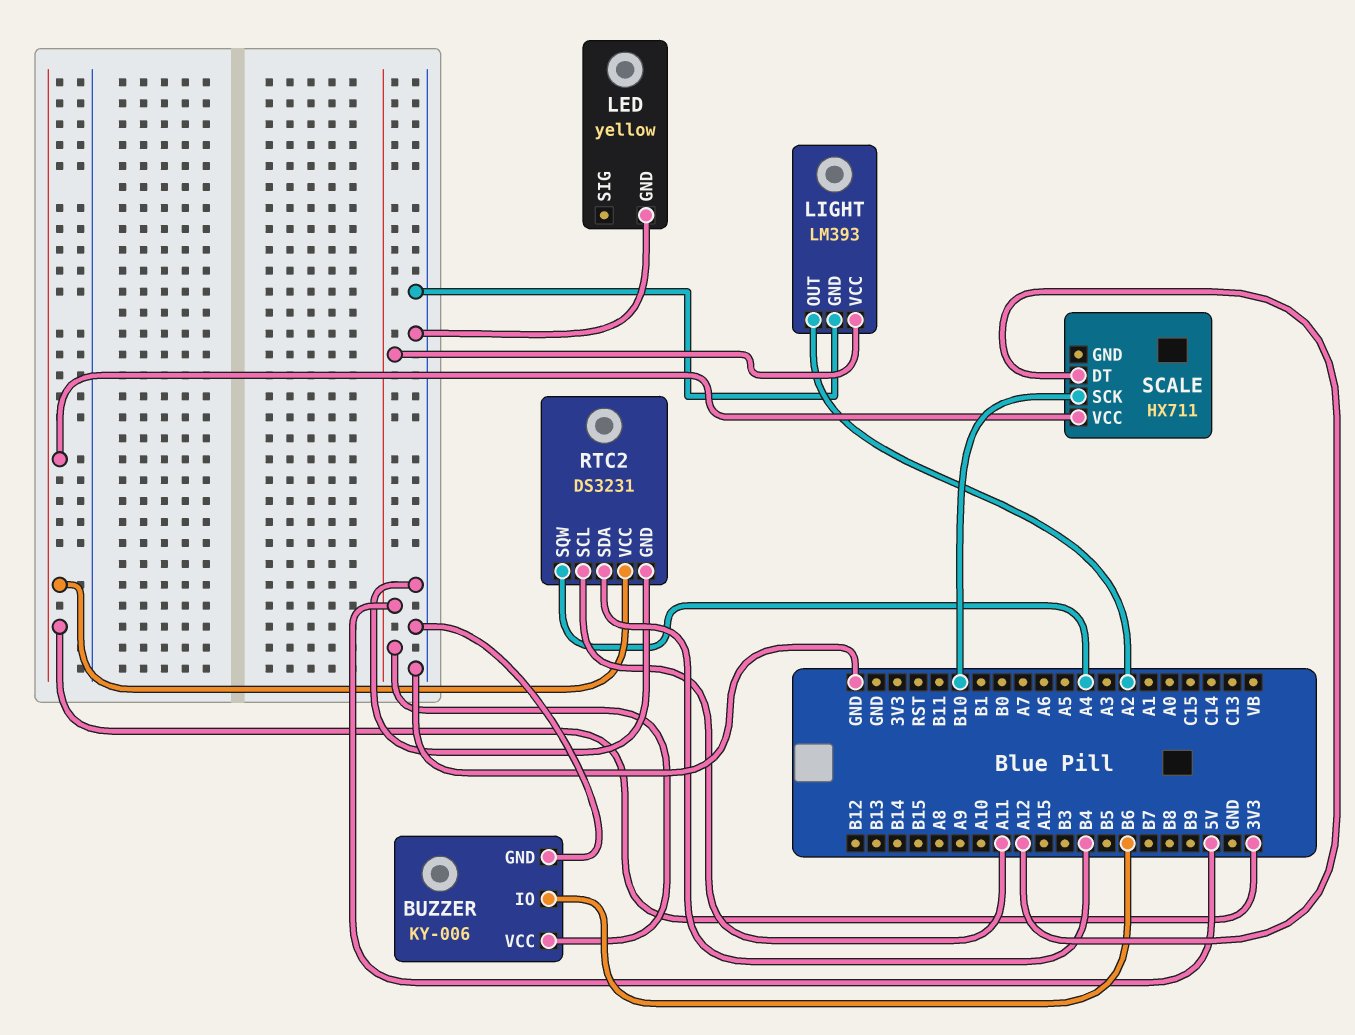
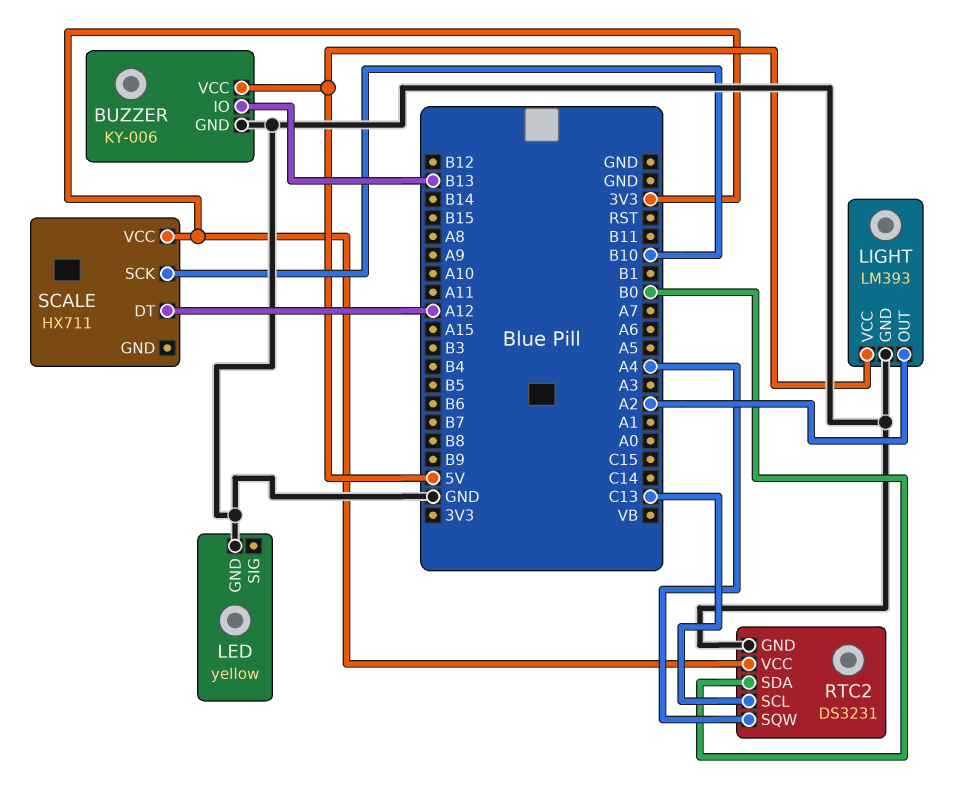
BUZZER pin IO: B6 -> B13
RTC2 pin SCL: A11 -> C13
RTC2 pin SDA: B4 -> B0

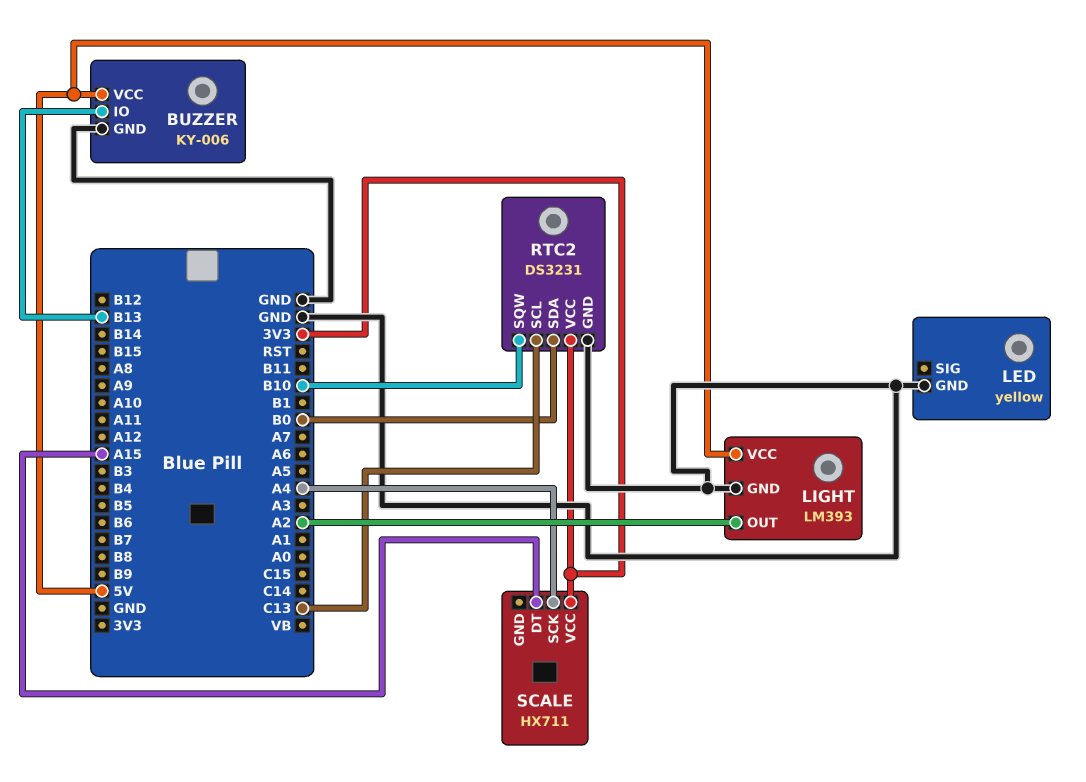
RTC2 pin SQW: A4 -> B10
SCALE pin DT: A12 -> A15
SCALE pin SCK: B10 -> A4

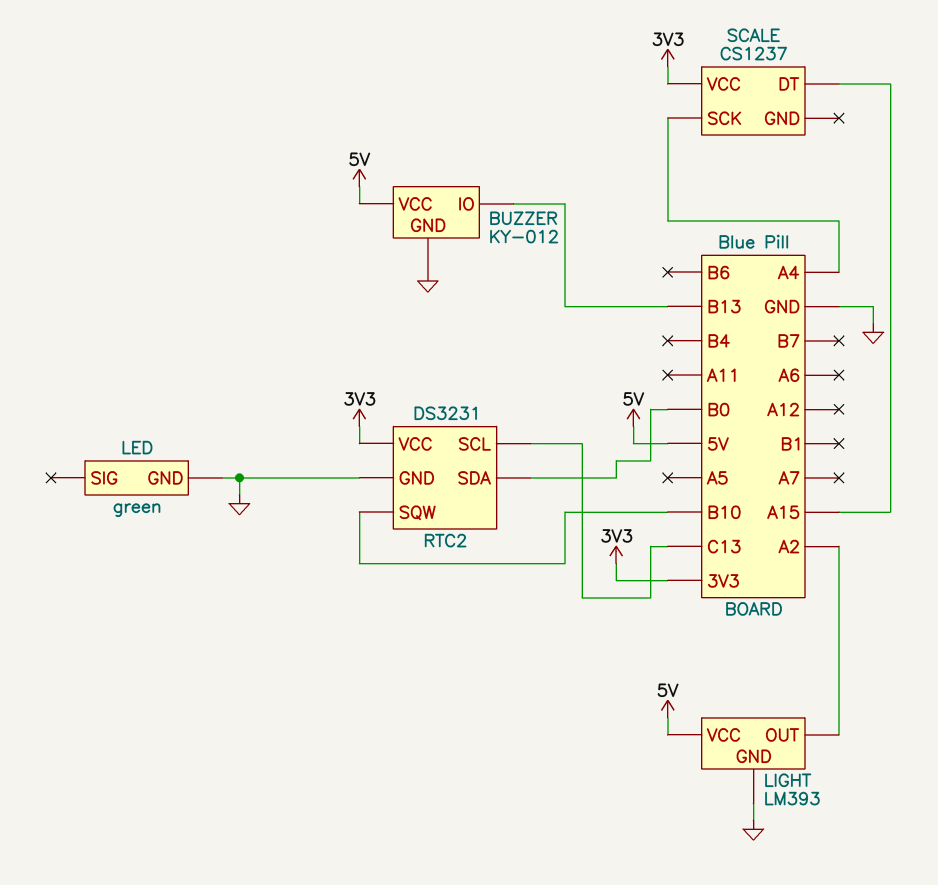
BUZZER: KY-006 -> KY-012
LED: yellow -> green
SCALE: HX711 -> CS1237

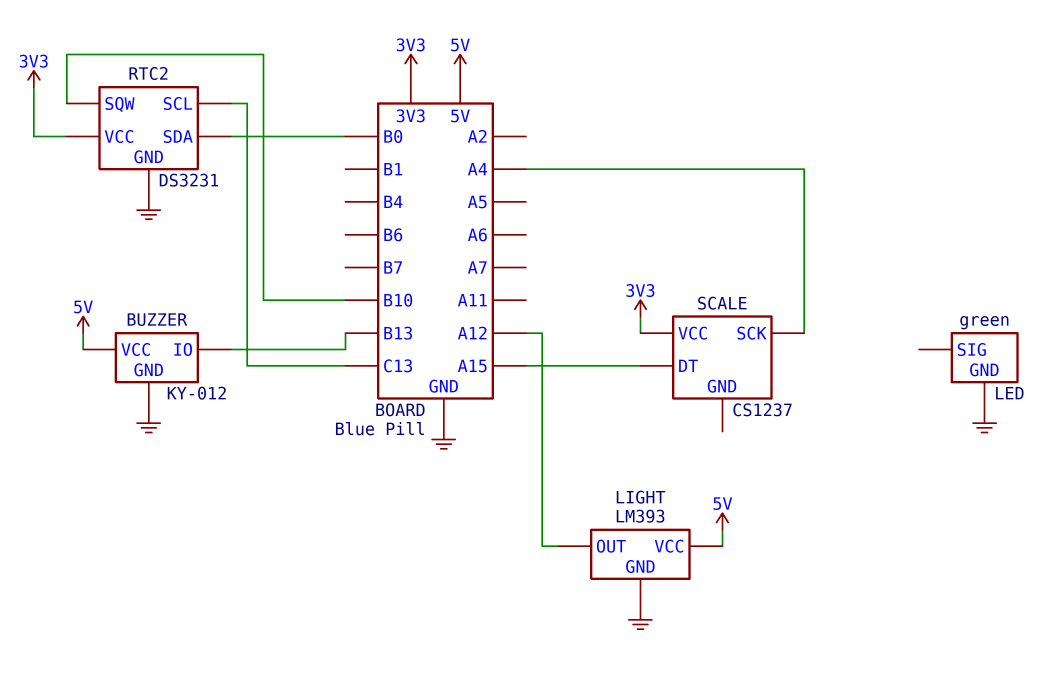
LIGHT pin OUT: A2 -> A12

